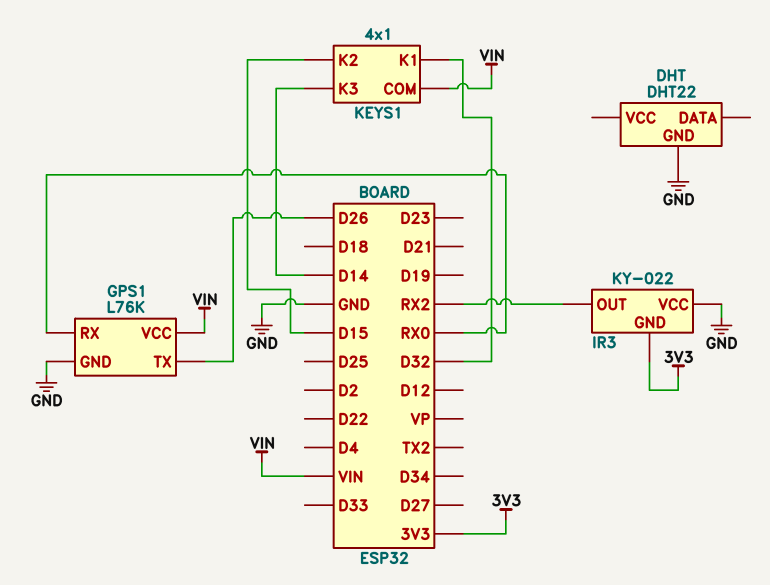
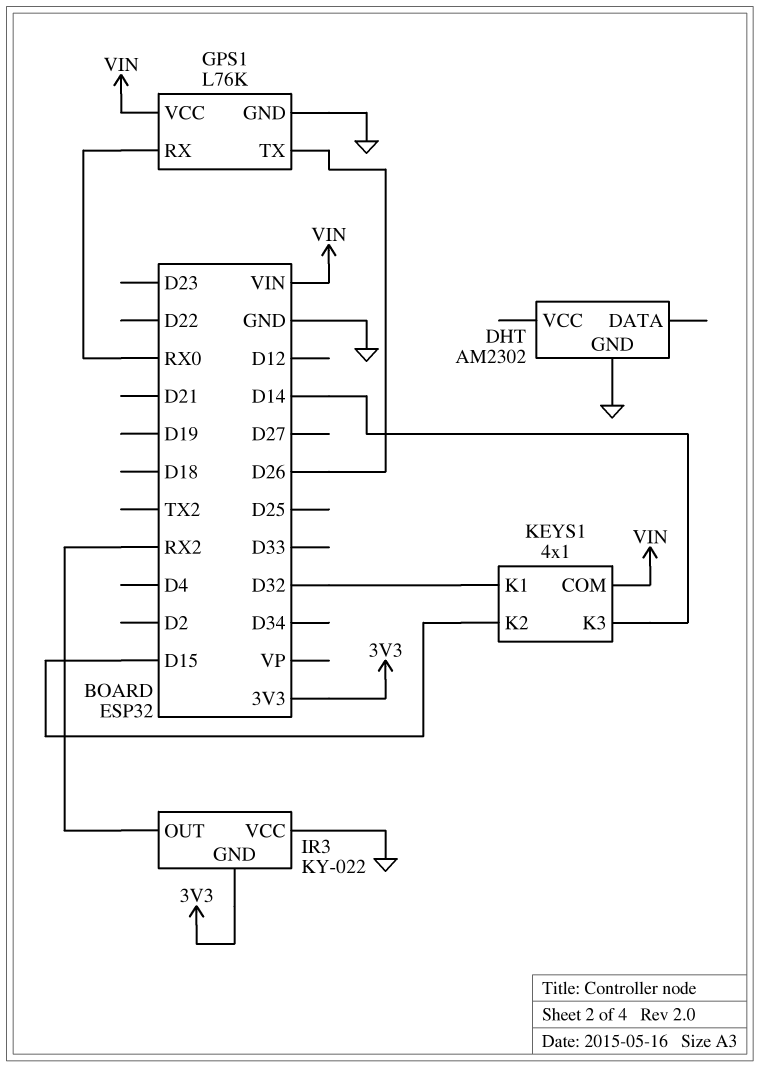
DHT: DHT22 -> AM2302

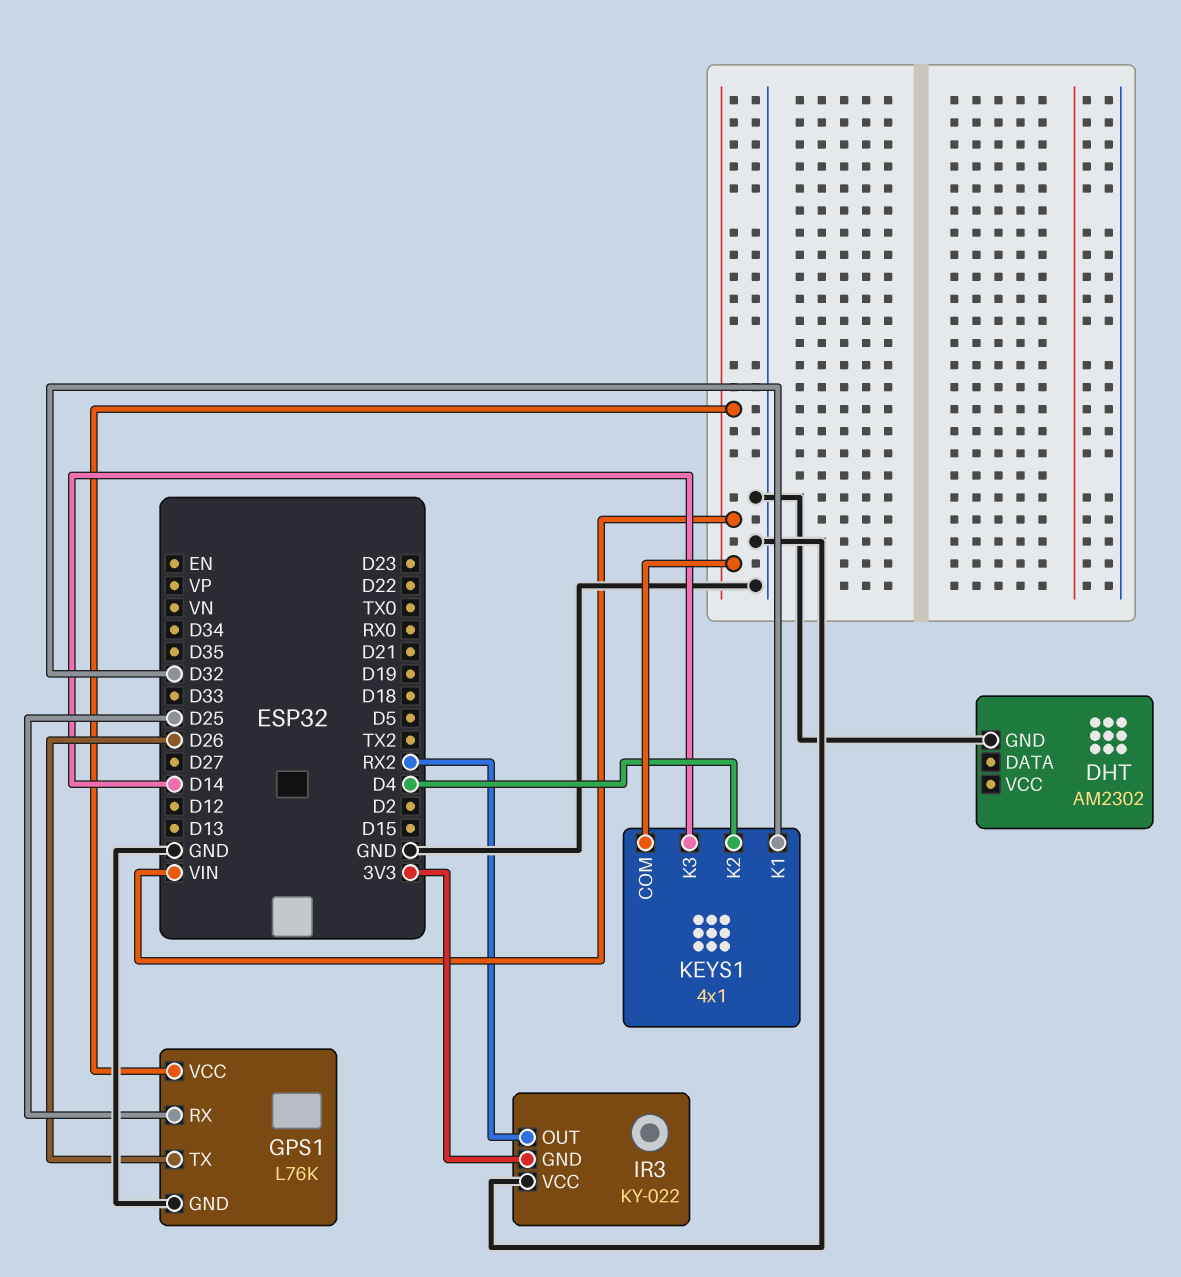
GPS1 pin RX: RX0 -> D25
KEYS1 pin K2: D15 -> D4

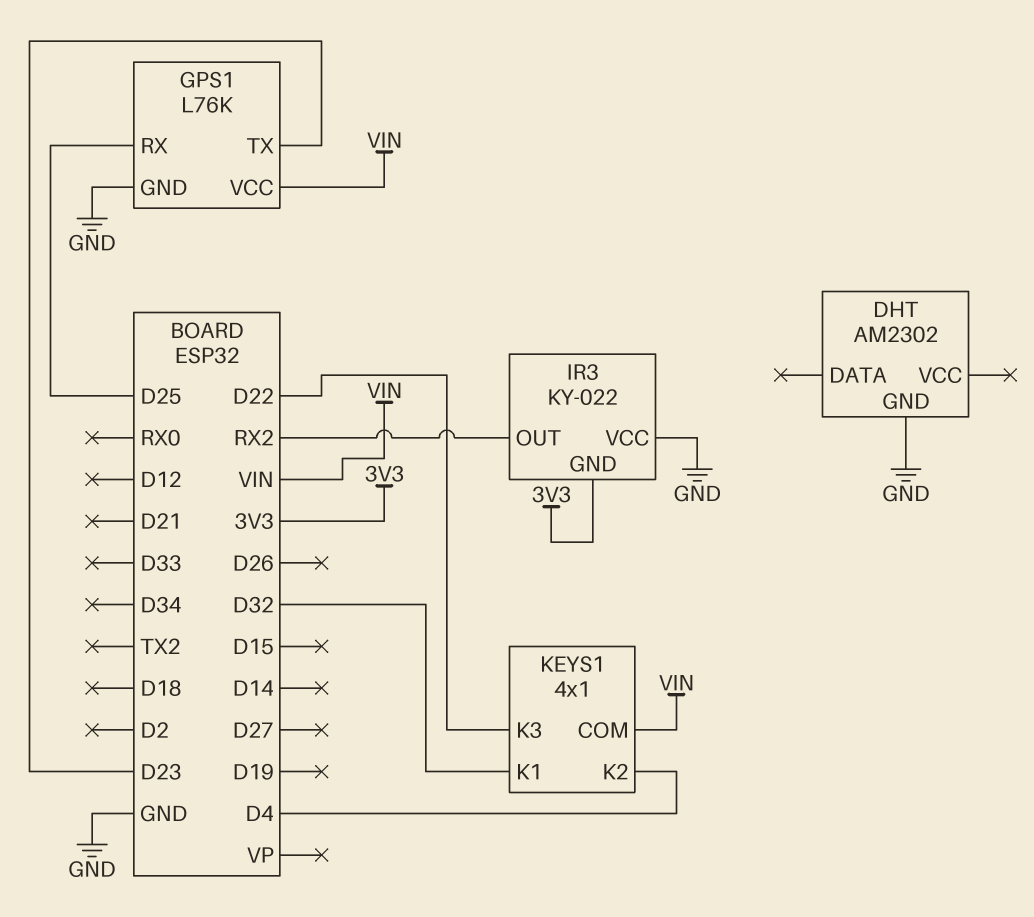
GPS1 pin TX: D26 -> D23
KEYS1 pin K3: D14 -> D22

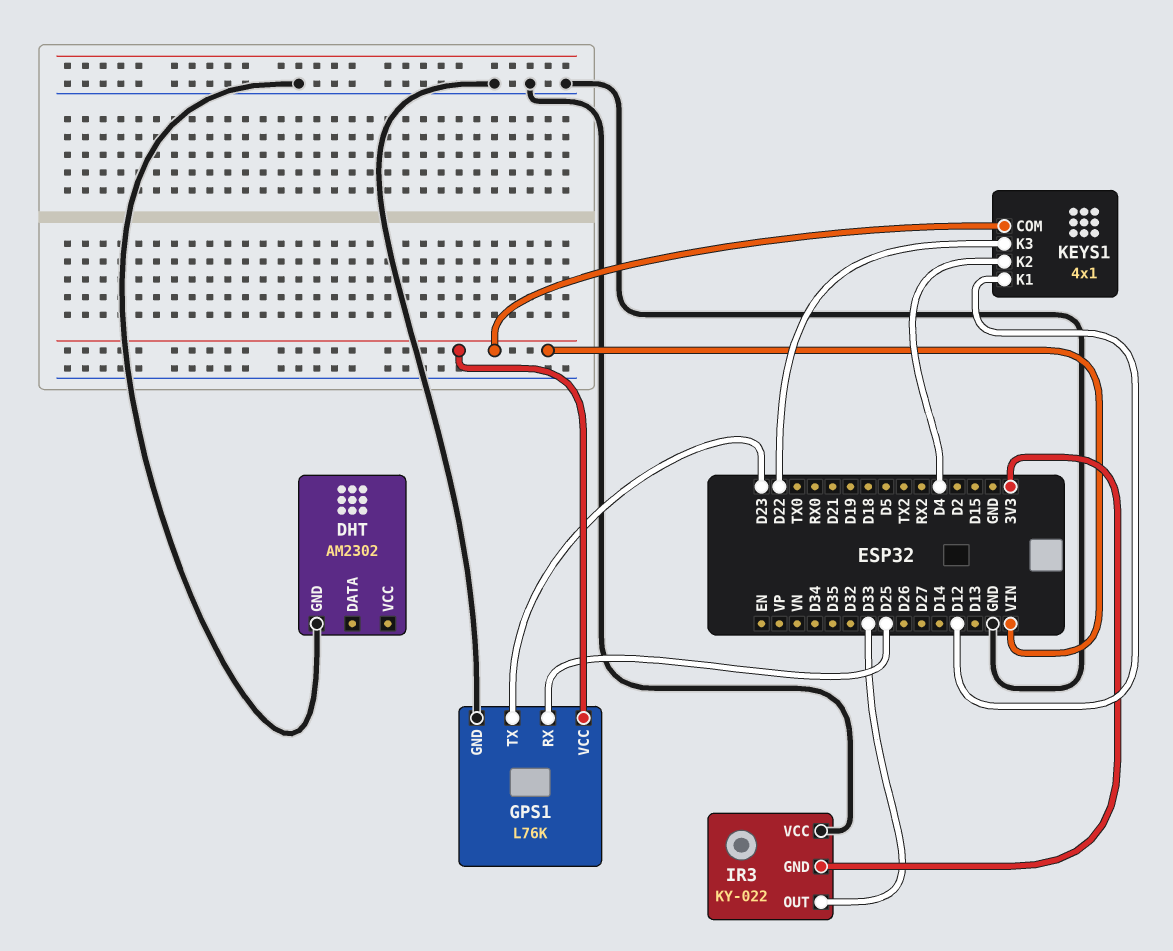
IR3 pin OUT: RX2 -> D33
KEYS1 pin K1: D32 -> D12

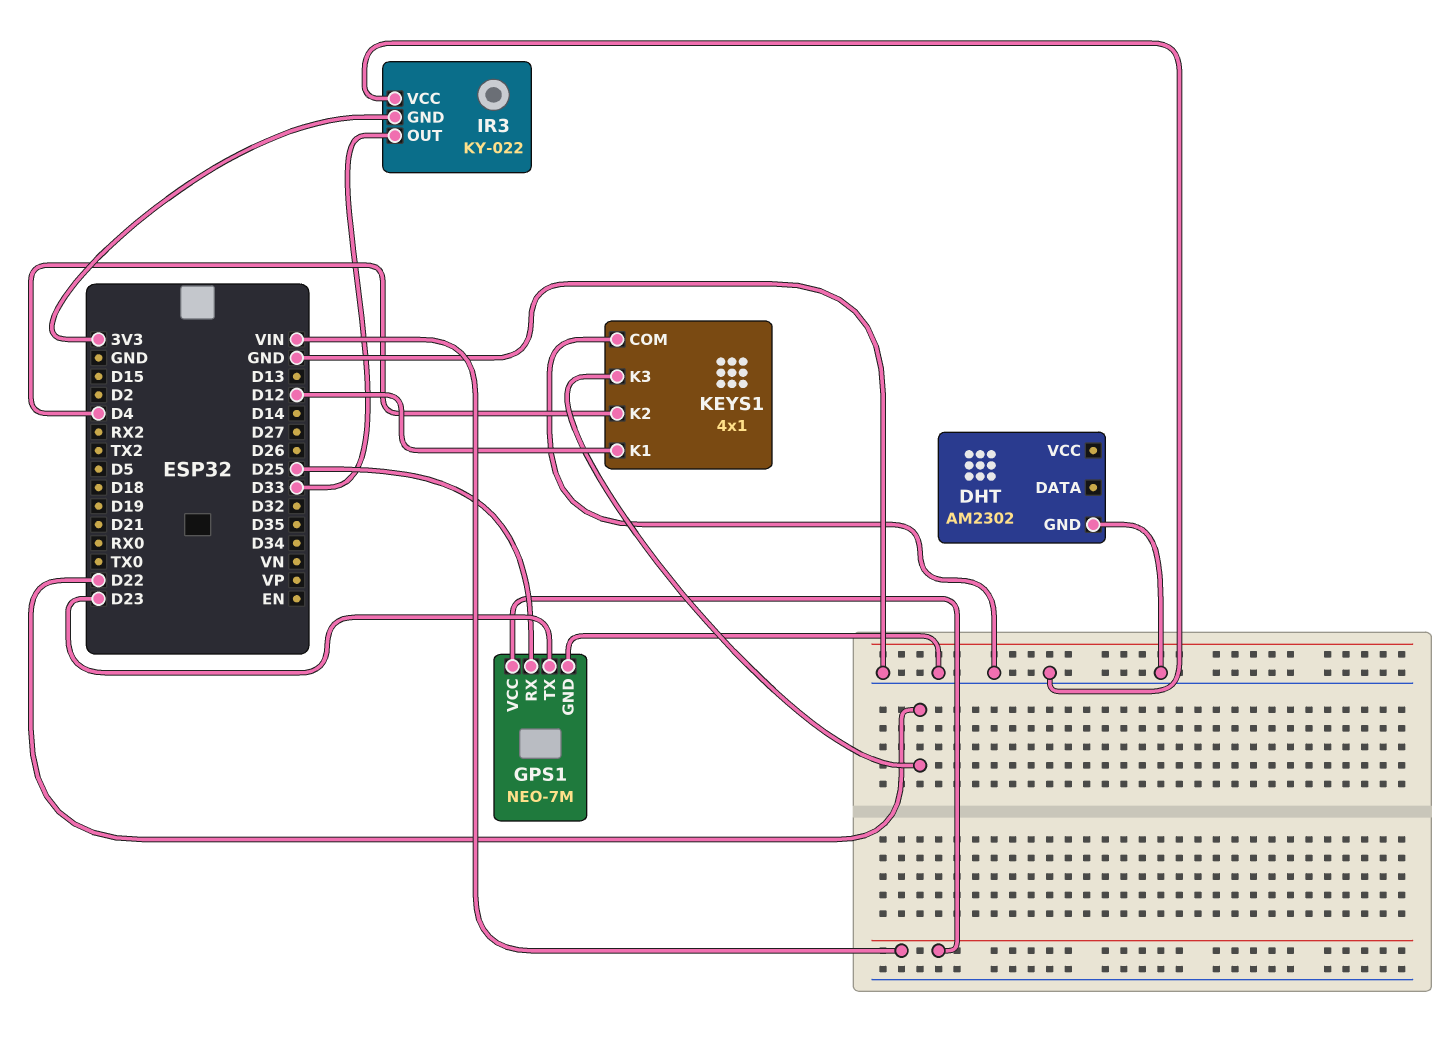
GPS1: L76K -> NEO-7M
KEYS1 pin COM: VIN -> GND

